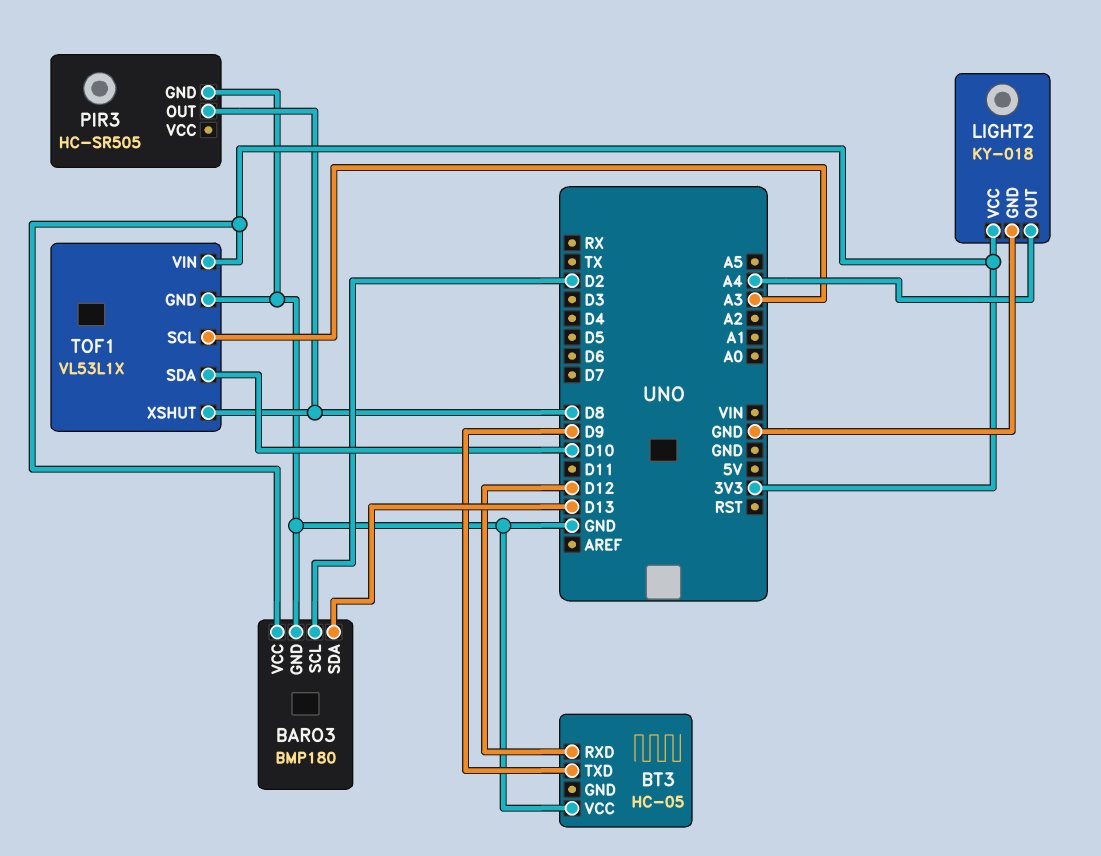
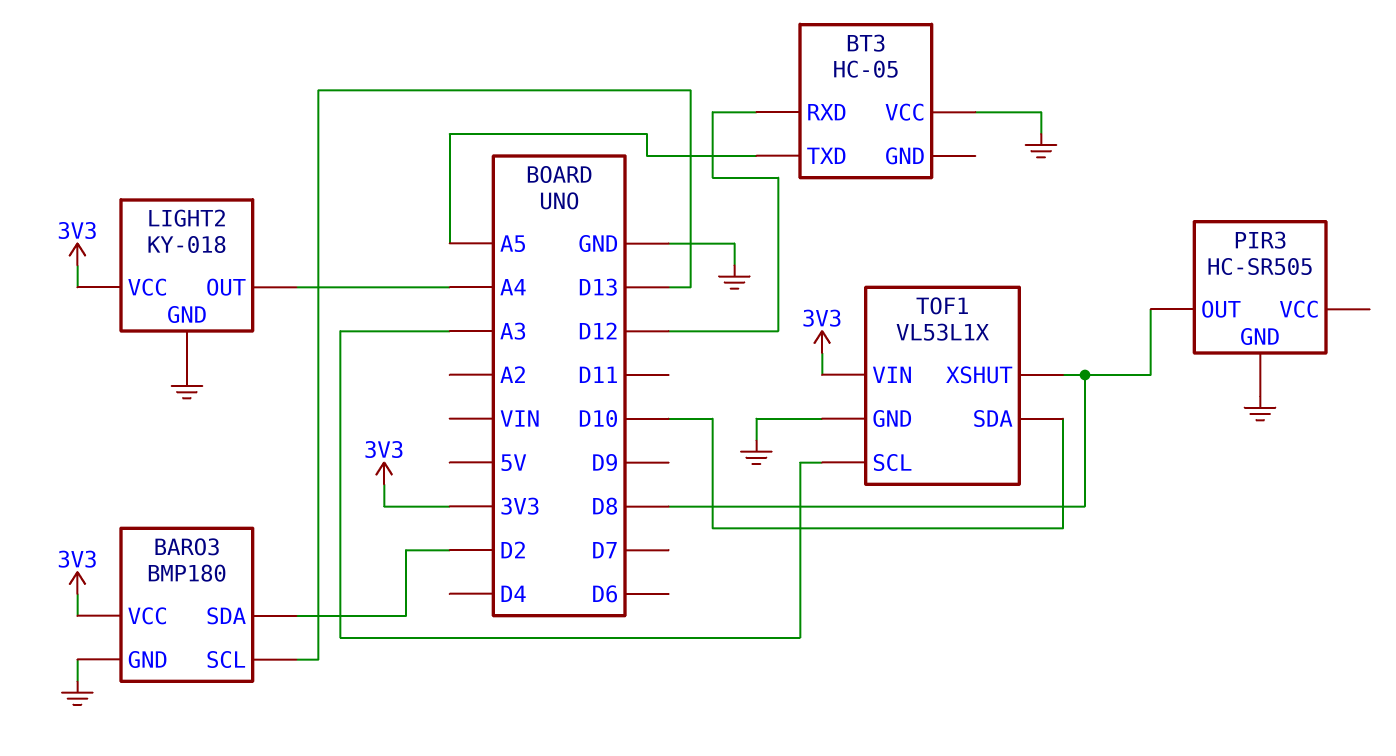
BARO3 pin SCL: D2 -> D13
BARO3 pin SDA: D13 -> D2
BT3 pin TXD: D9 -> A5

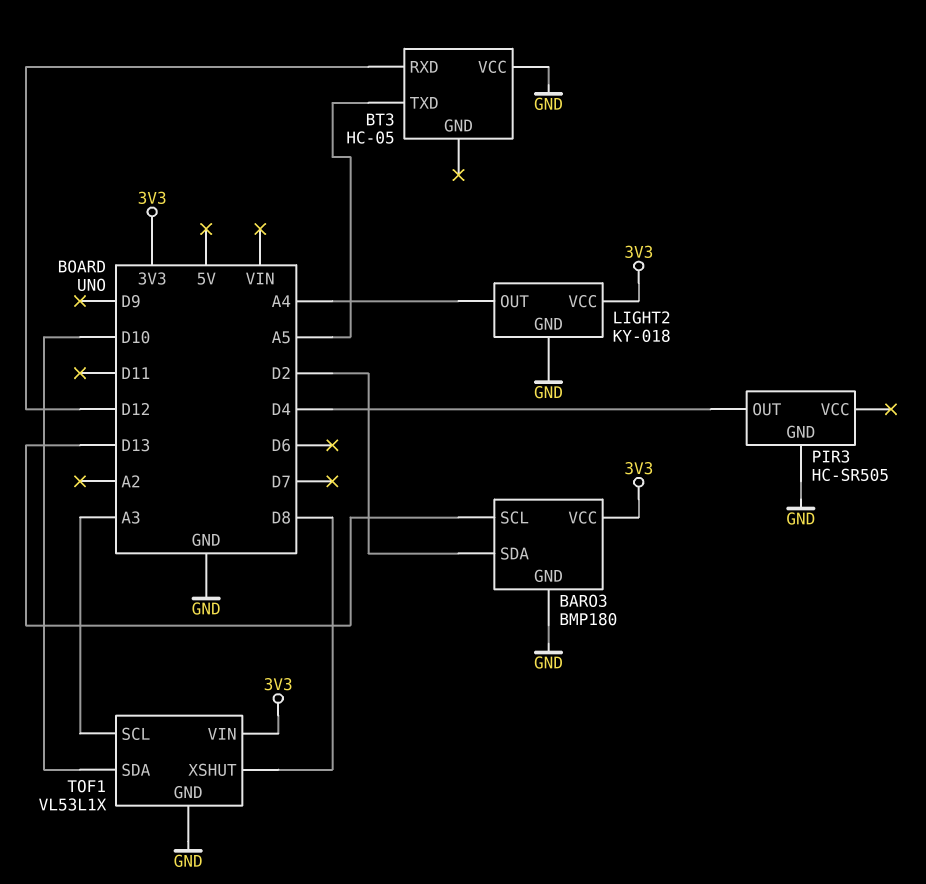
PIR3 pin OUT: D8 -> D4

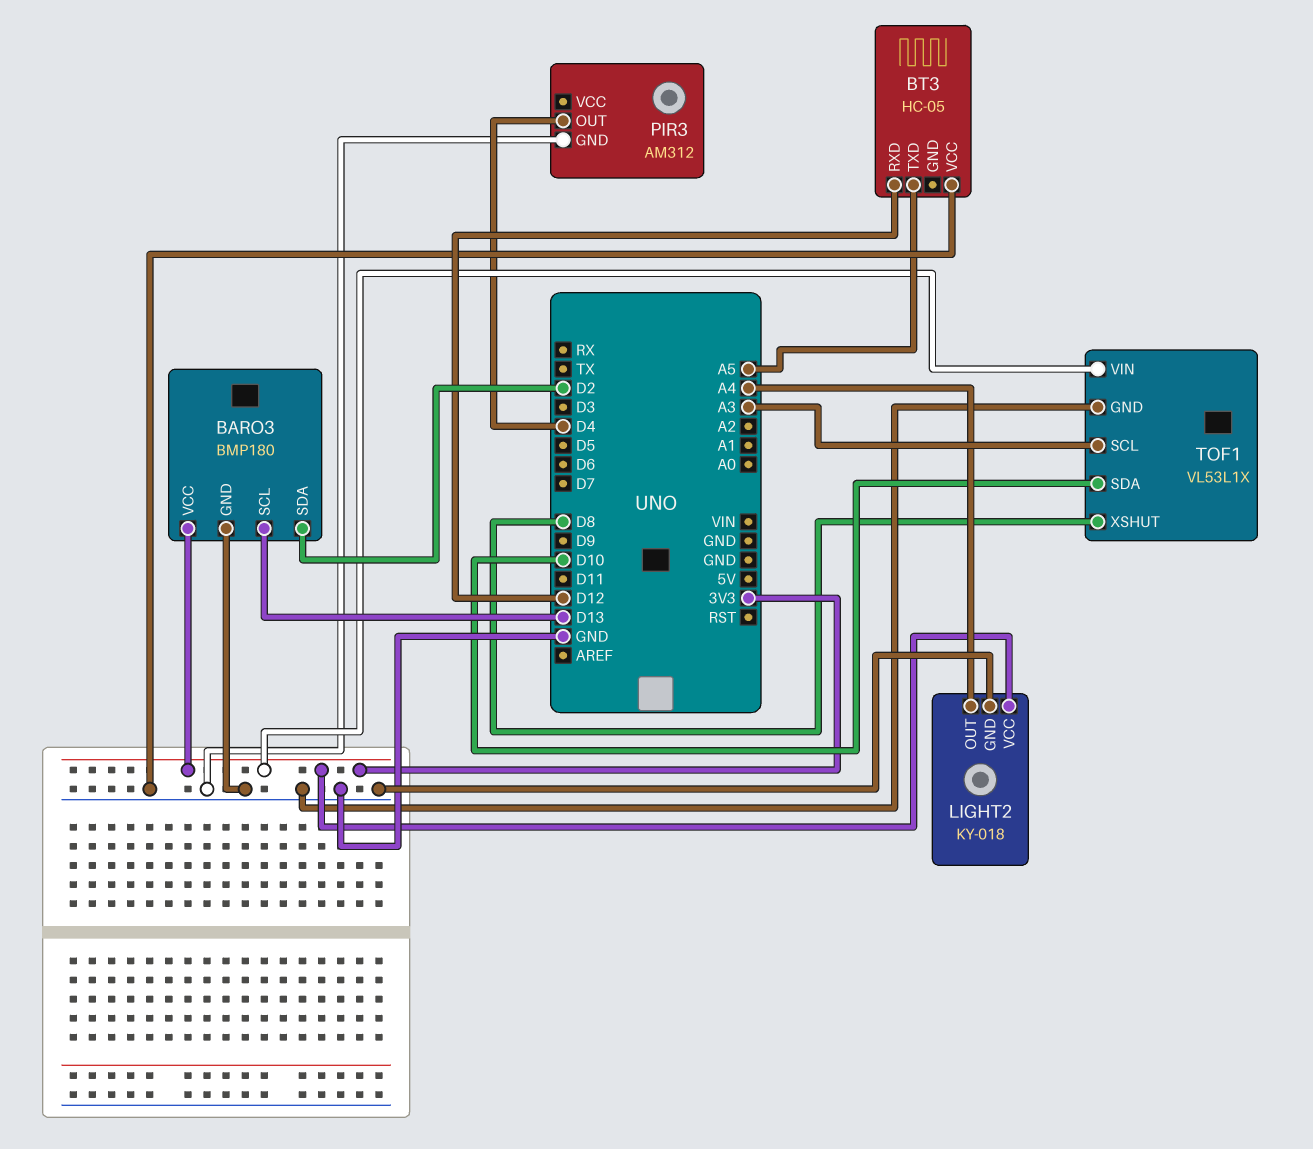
PIR3: HC-SR505 -> AM312

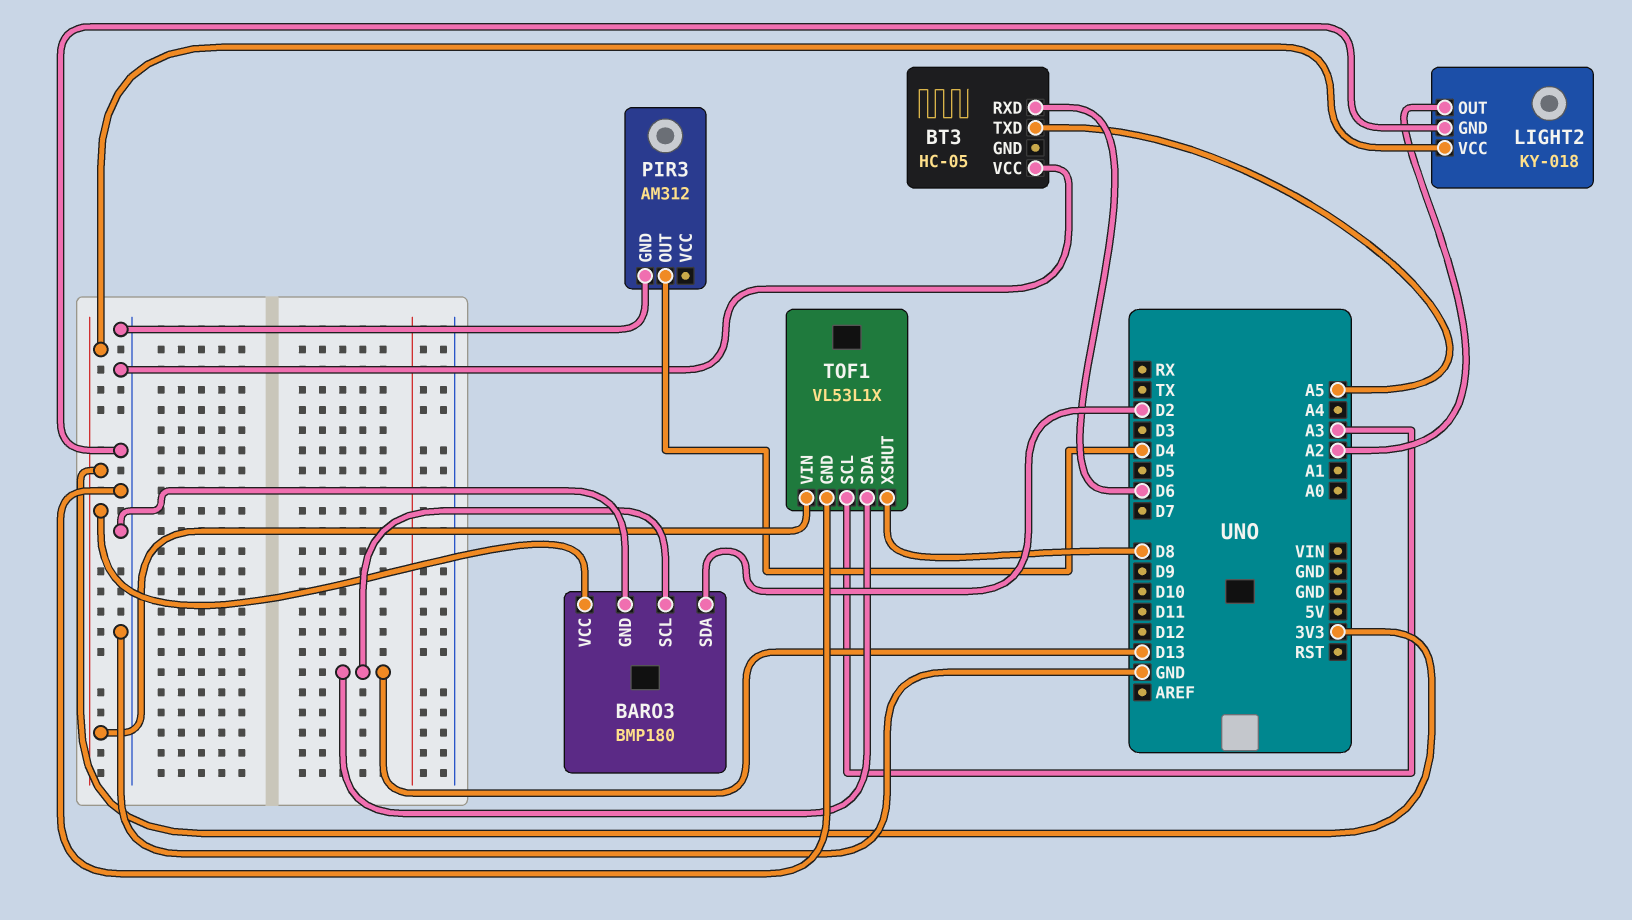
BT3 pin RXD: D12 -> D6
LIGHT2 pin OUT: A4 -> A2
TOF1 pin SDA: D10 -> D13

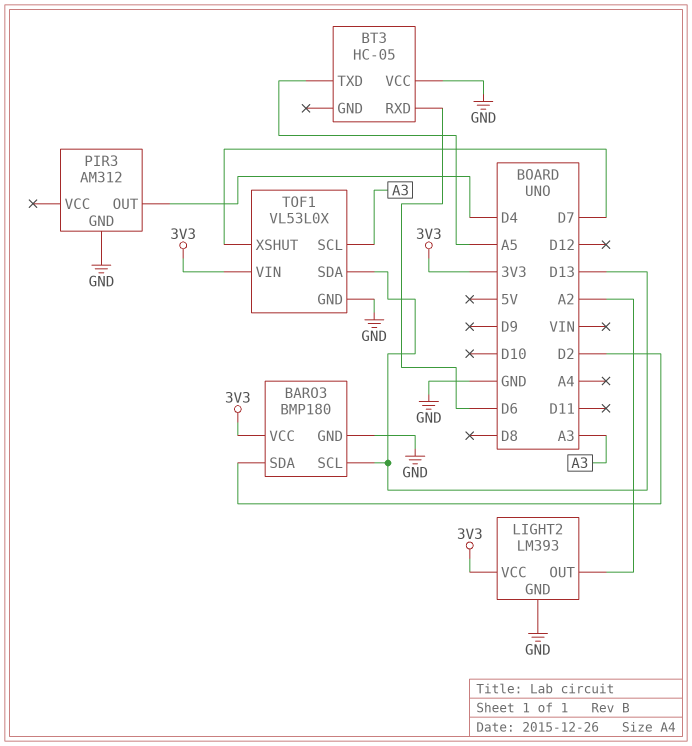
LIGHT2: KY-018 -> LM393
TOF1: VL53L1X -> VL53L0X
TOF1 pin XSHUT: D8 -> D7

